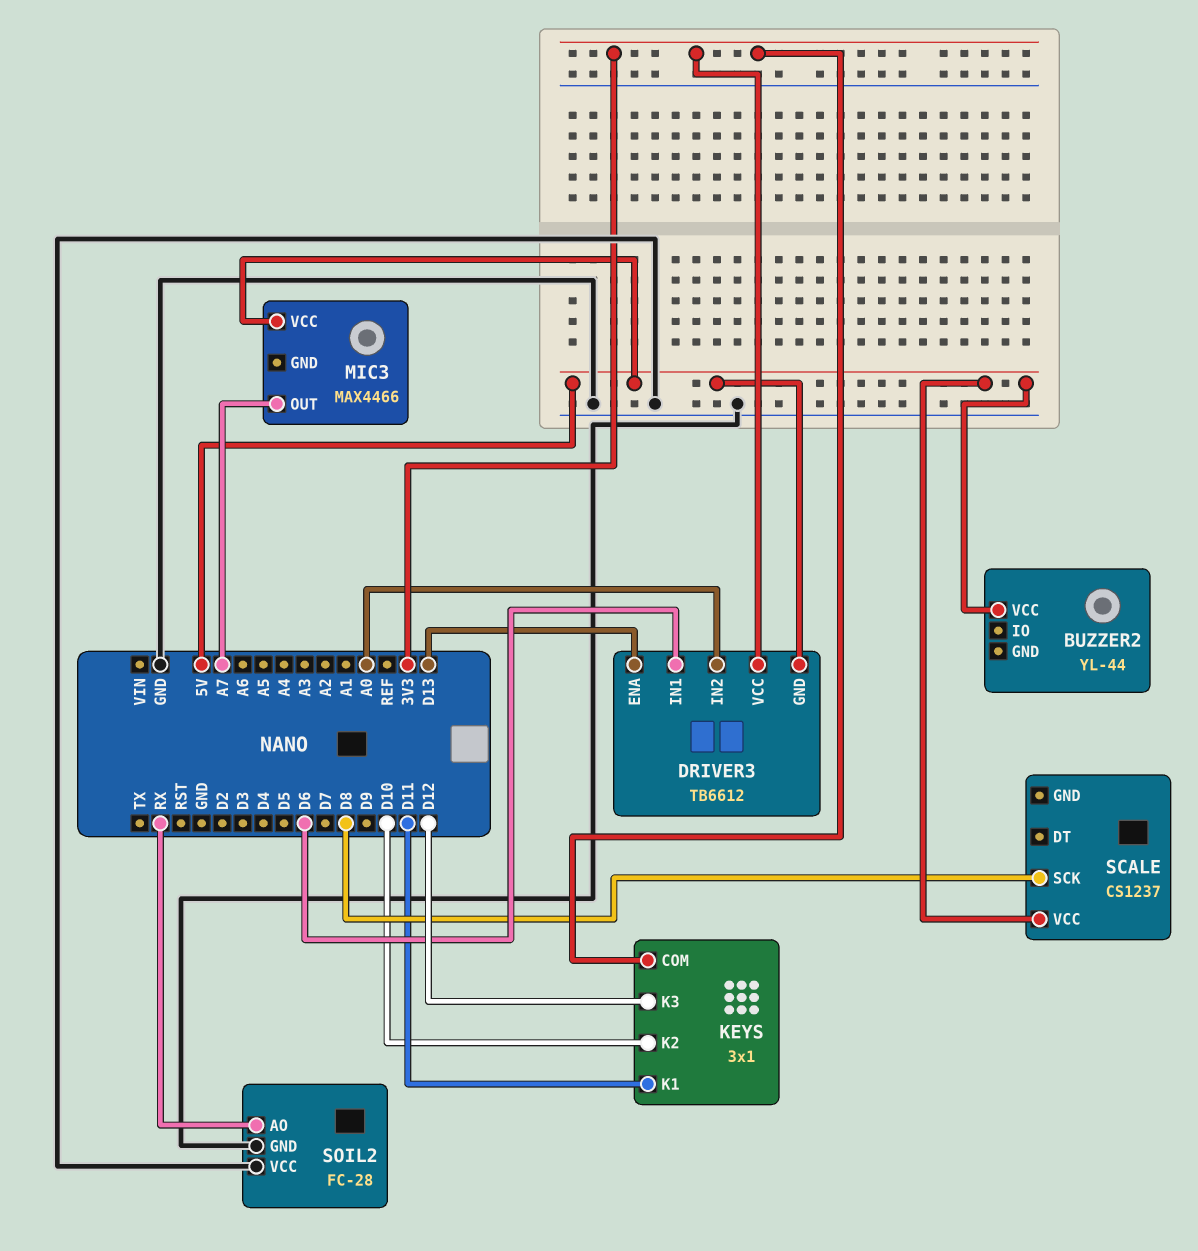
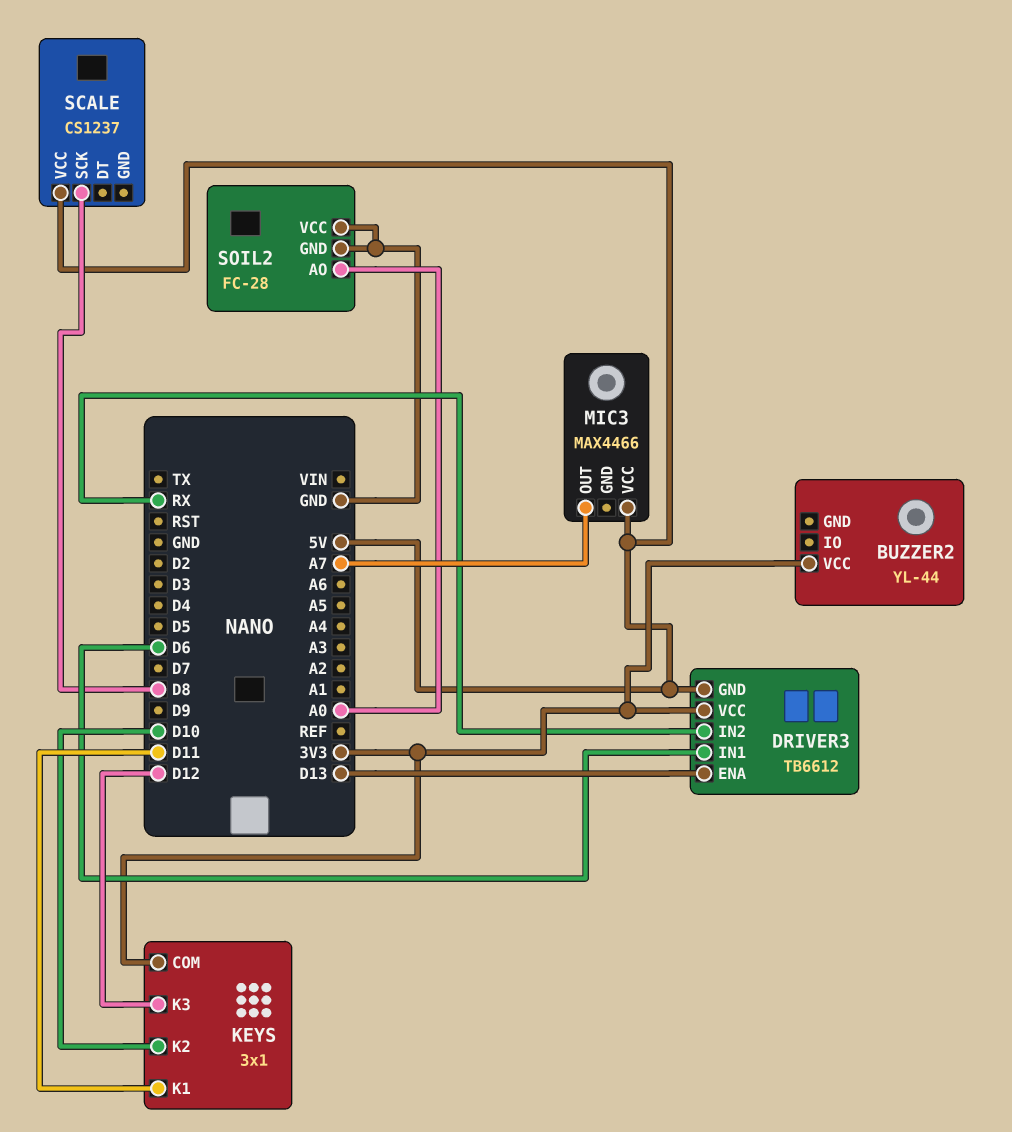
BUZZER2 pin VCC: 5V -> 3V3
DRIVER3 pin IN2: A0 -> RX
SOIL2 pin AO: RX -> A0

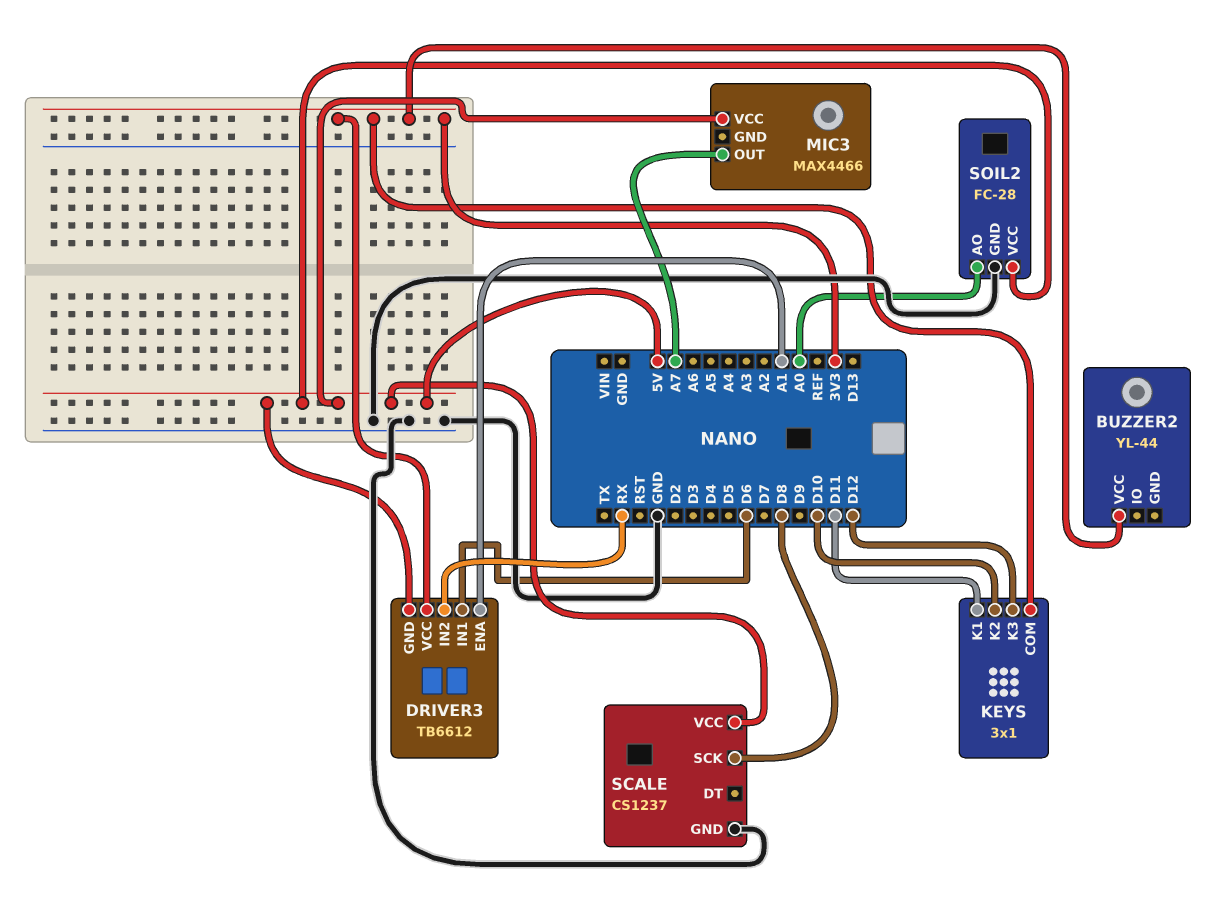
DRIVER3 pin ENA: D13 -> A1
SCALE pin GND: none -> GND
SOIL2 pin VCC: GND -> 5V

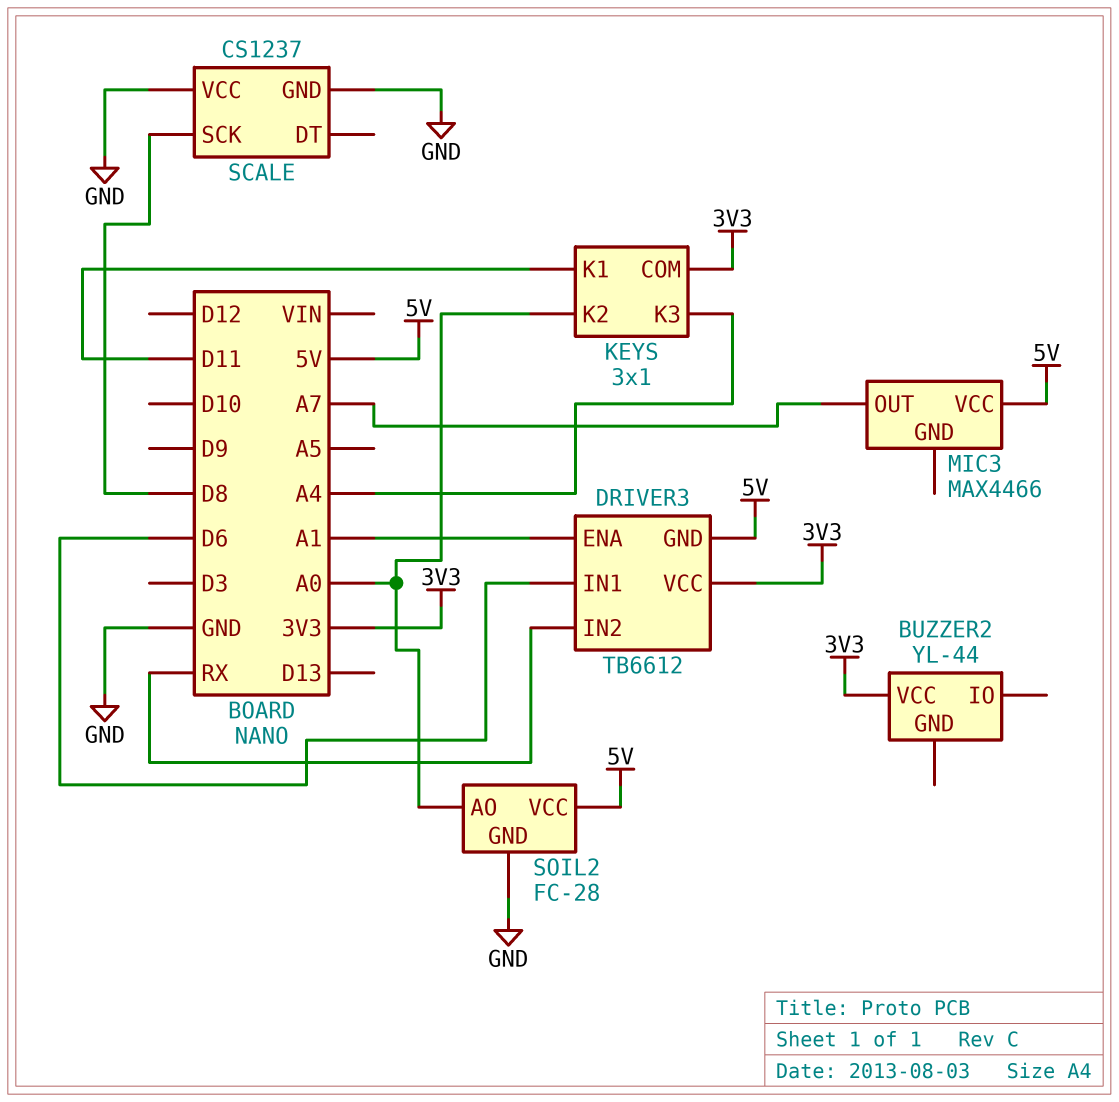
KEYS pin K2: D10 -> A0
KEYS pin K3: D12 -> A4
SCALE pin VCC: 5V -> GND

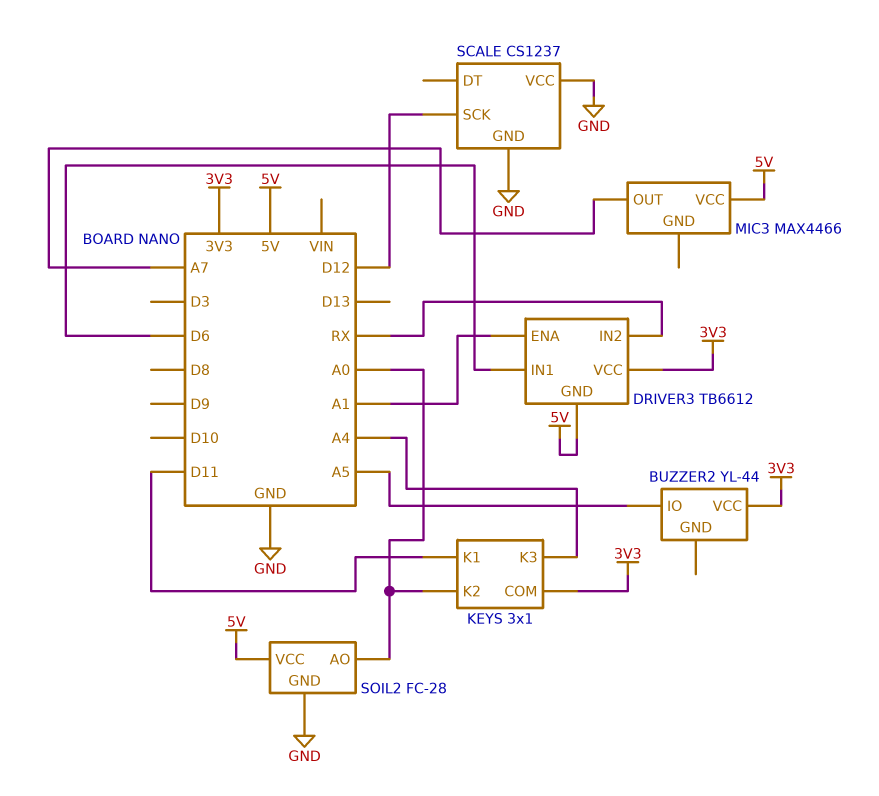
BUZZER2 pin IO: none -> A5
SCALE pin SCK: D8 -> D12

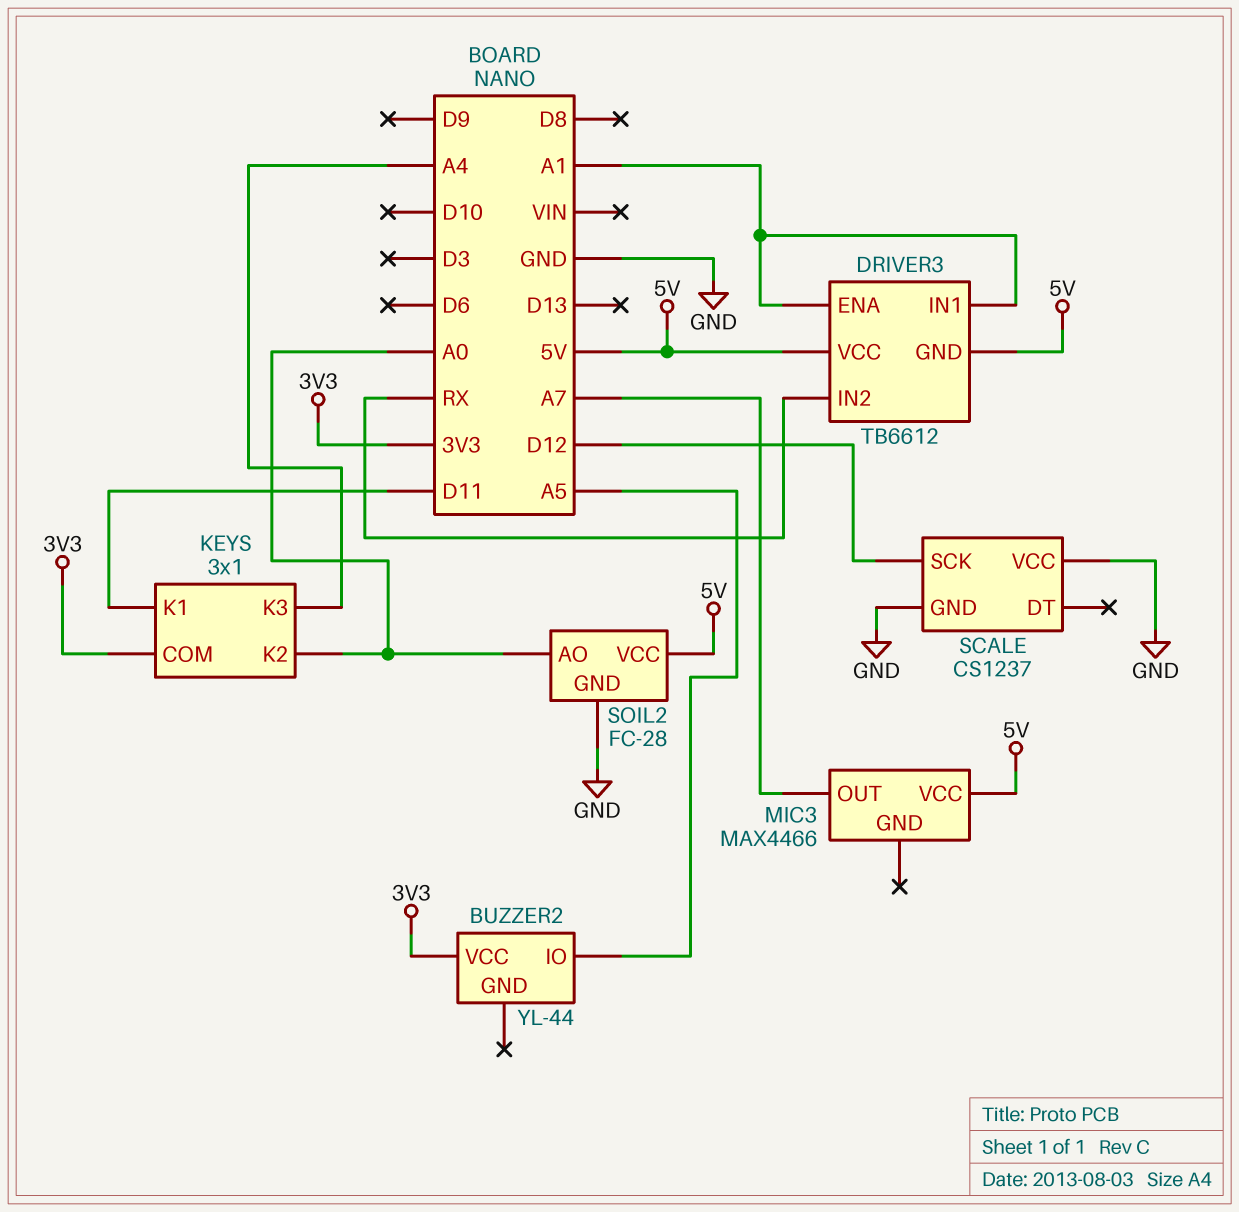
DRIVER3 pin IN1: D6 -> A1
DRIVER3 pin VCC: 3V3 -> 5V

